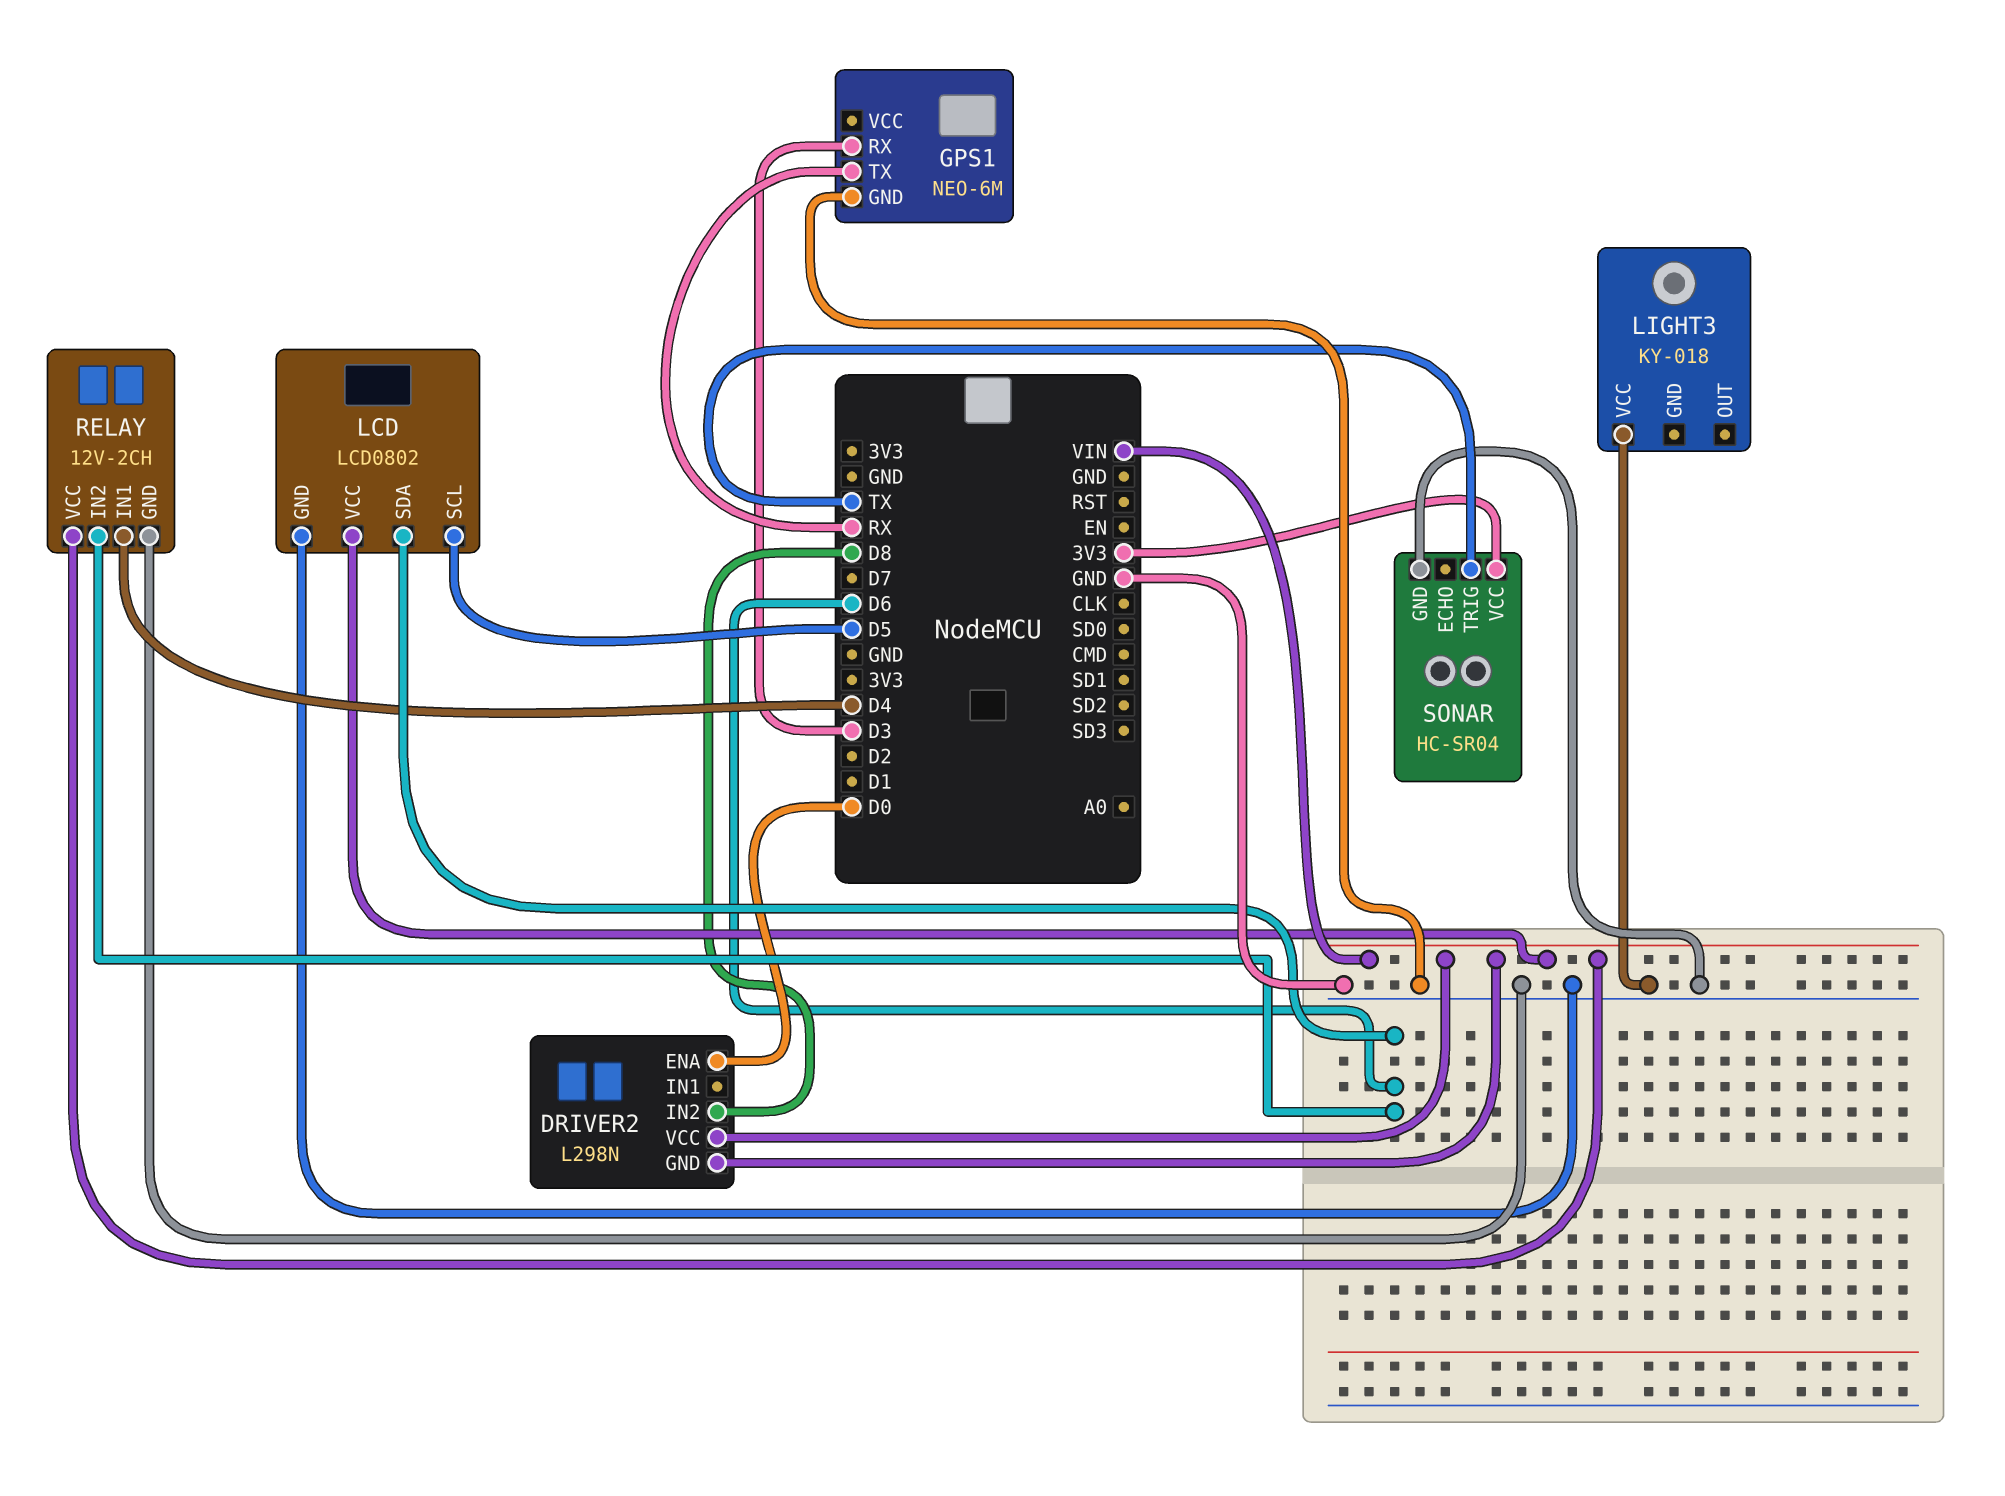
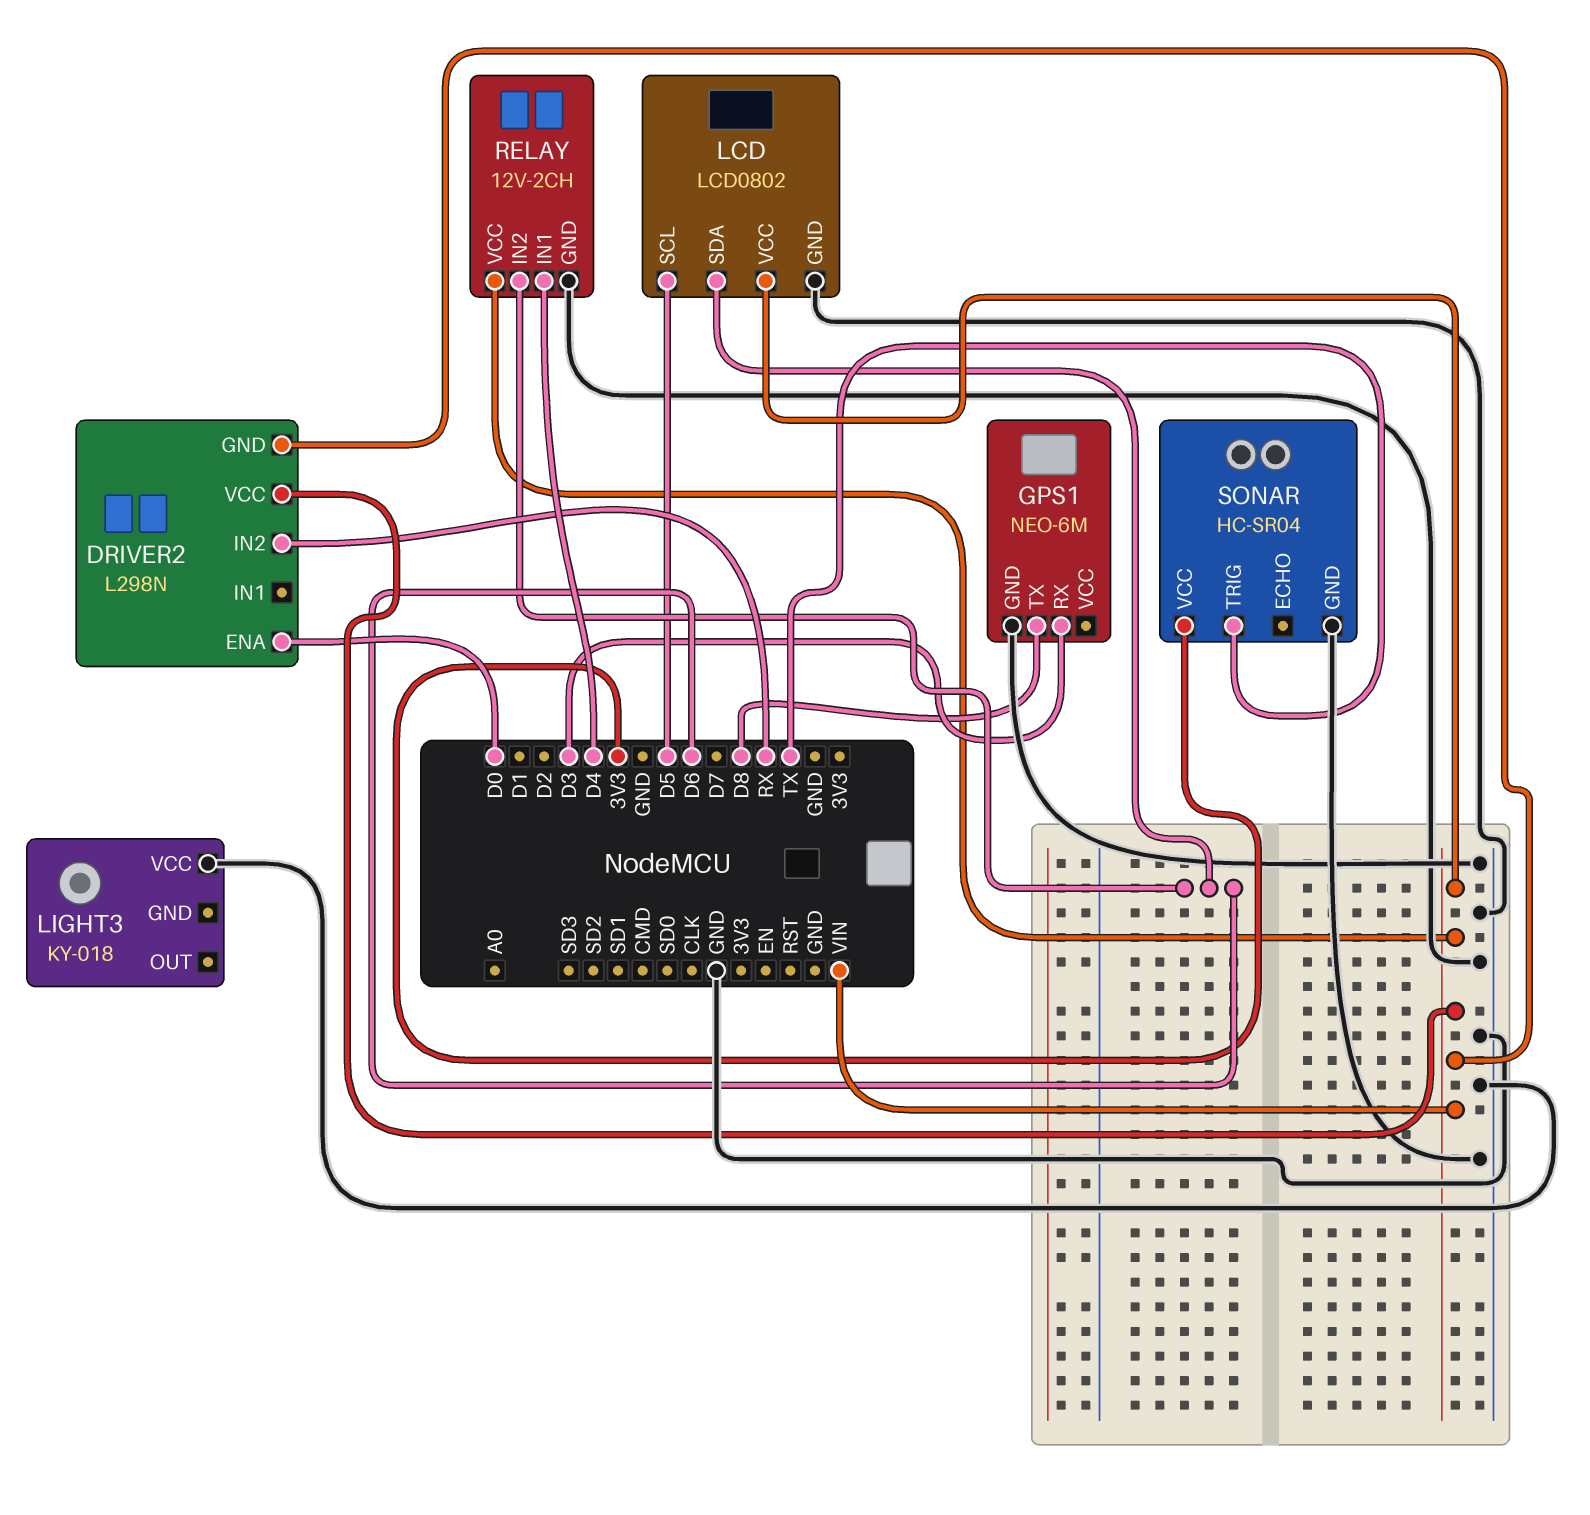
DRIVER2 pin IN2: D8 -> RX
GPS1 pin TX: RX -> D8

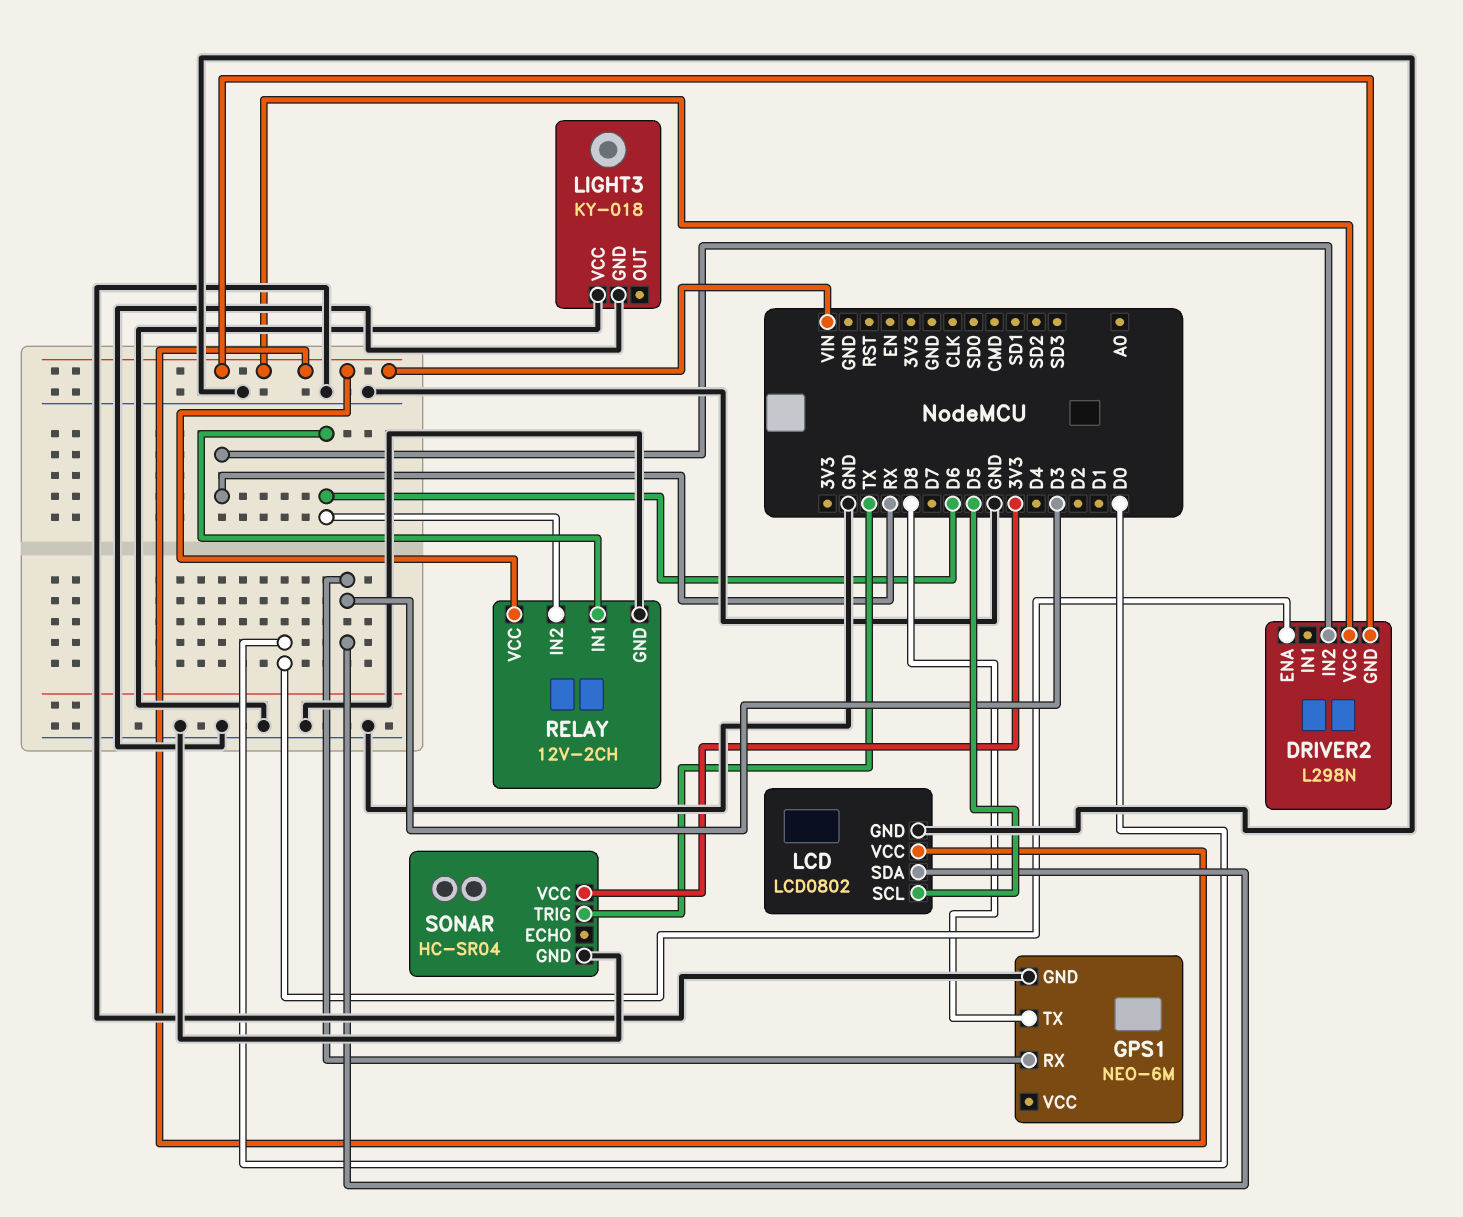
LCD pin SDA: D6 -> D3
LIGHT3 pin GND: none -> GND
RELAY pin IN1: D4 -> D6

